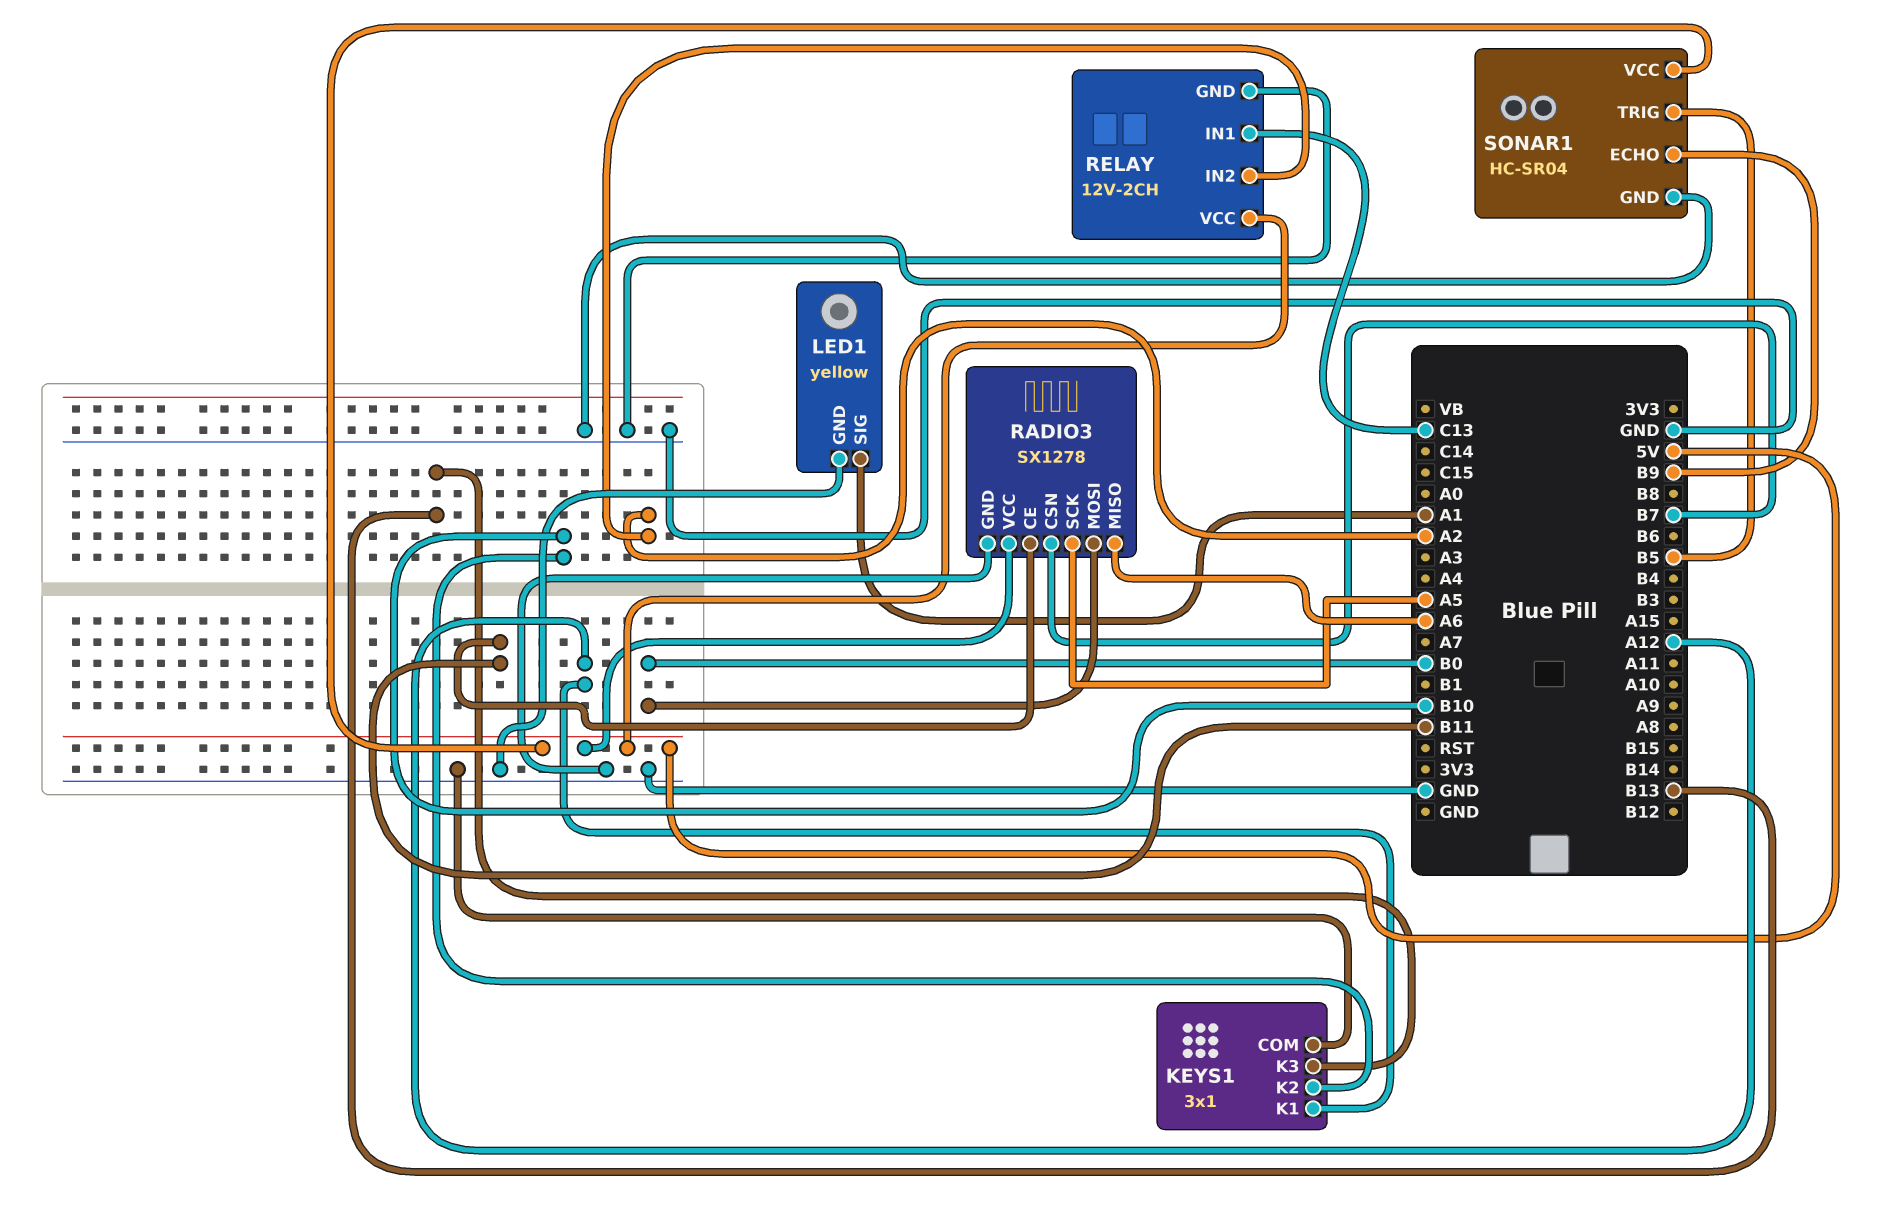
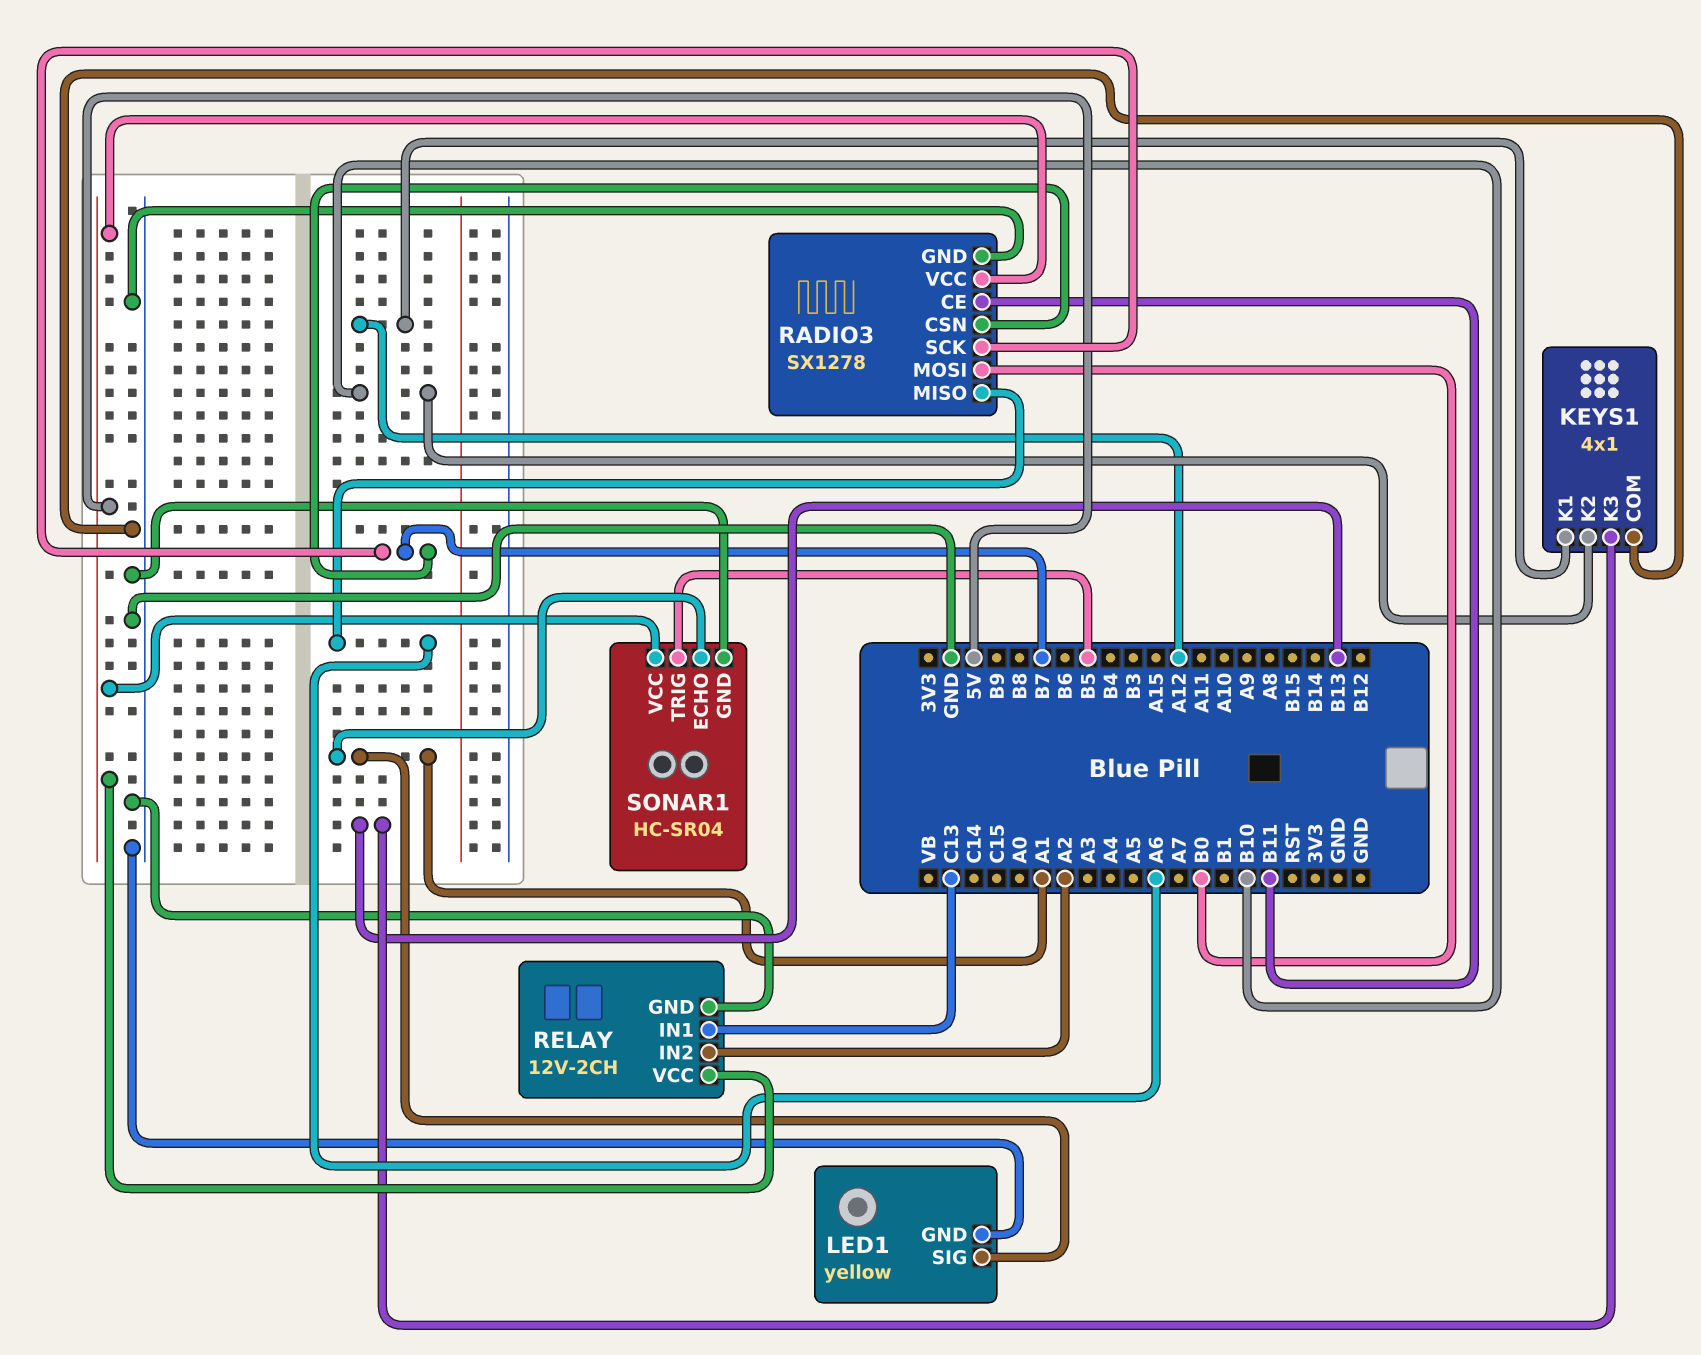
KEYS1: 3x1 -> 4x1
RADIO3 pin SCK: A5 -> B7
SONAR1 pin ECHO: B9 -> A1

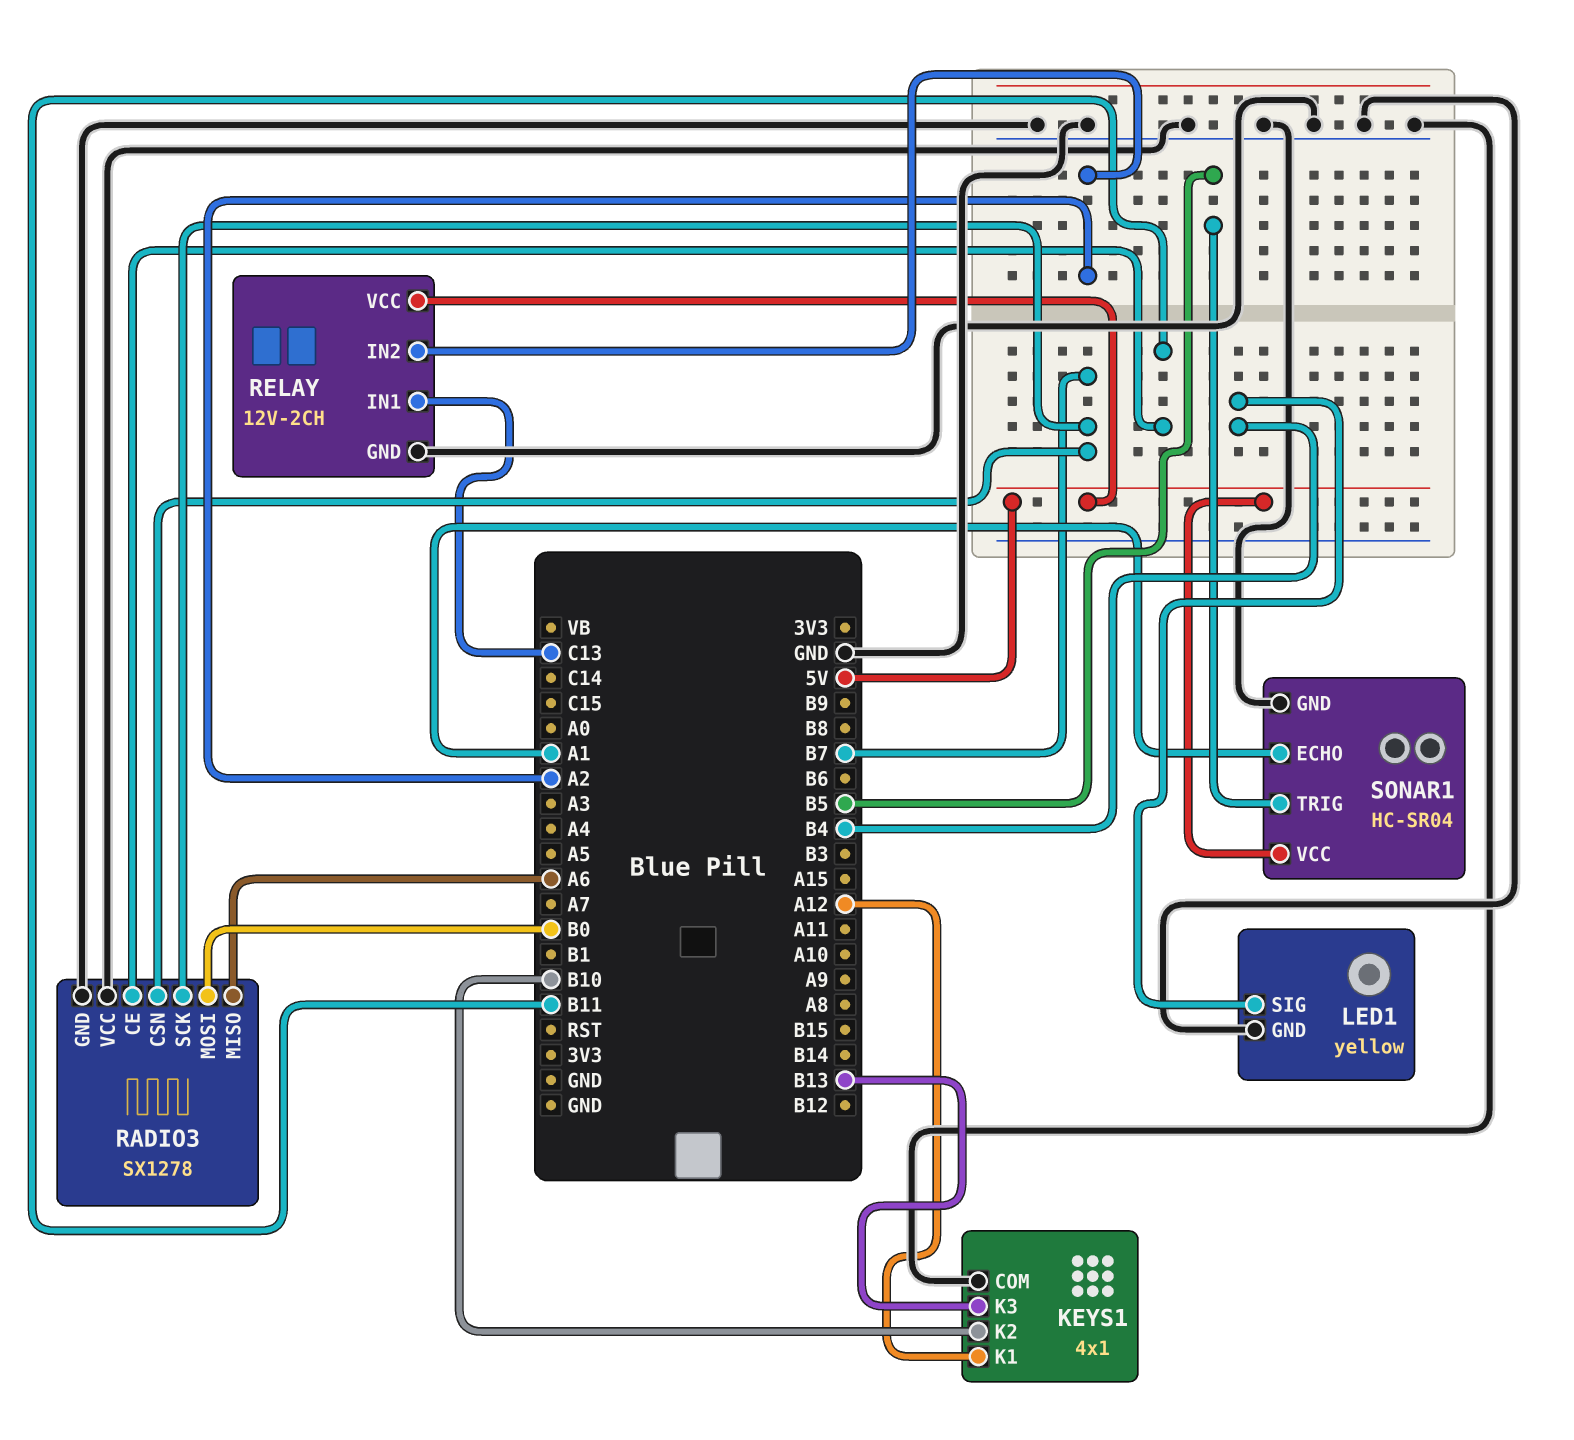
LED1 pin SIG: A1 -> B4
RADIO3 pin VCC: 5V -> GND

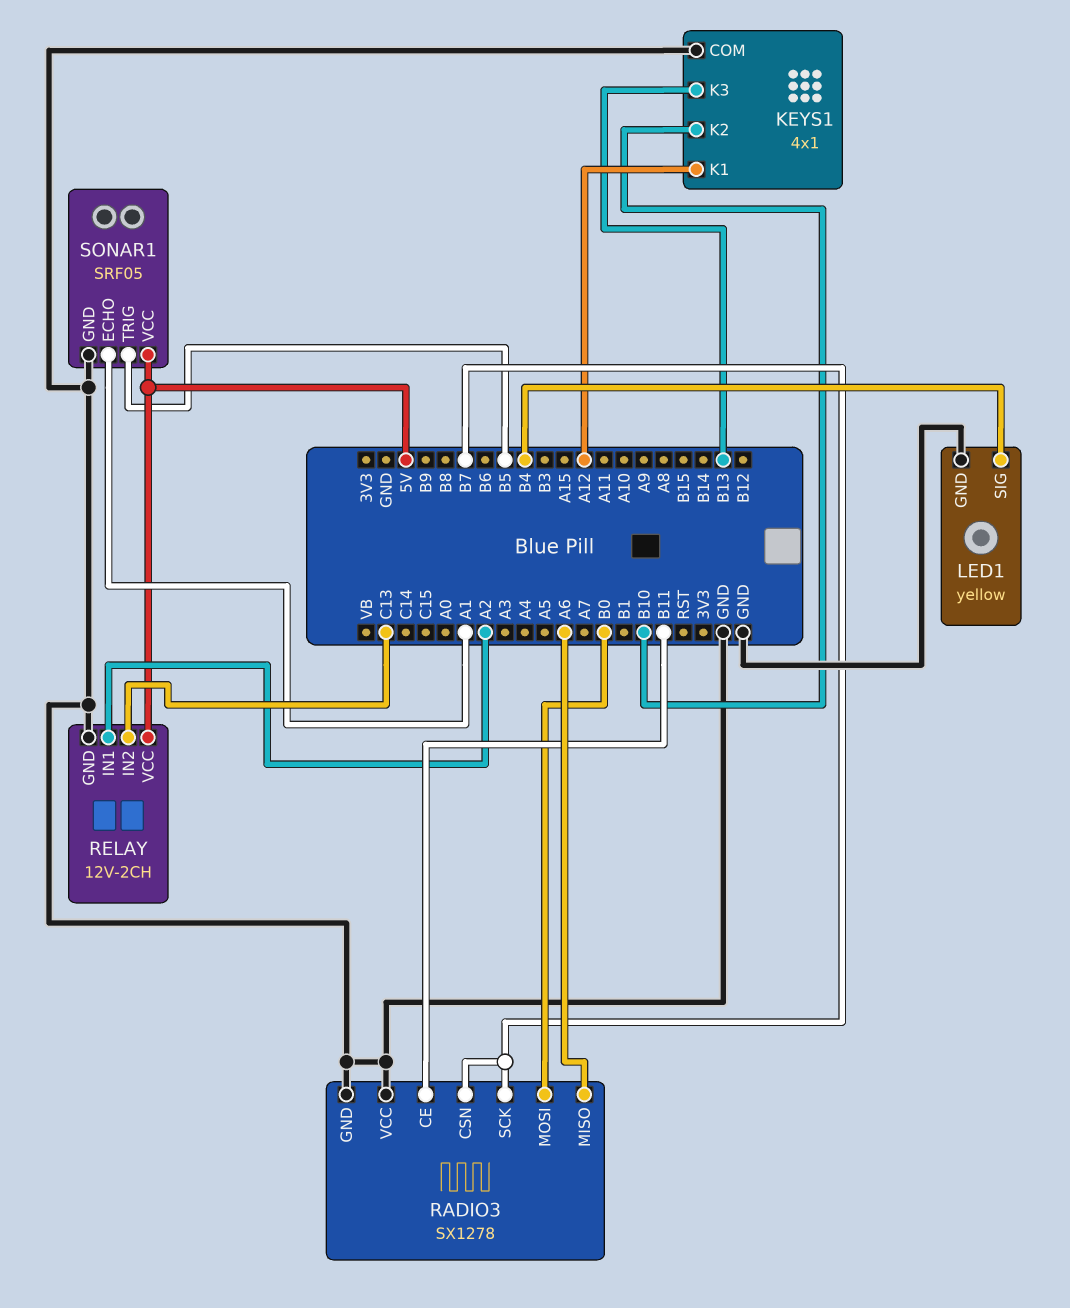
RELAY pin IN1: C13 -> A2
RELAY pin IN2: A2 -> C13
SONAR1: HC-SR04 -> SRF05

